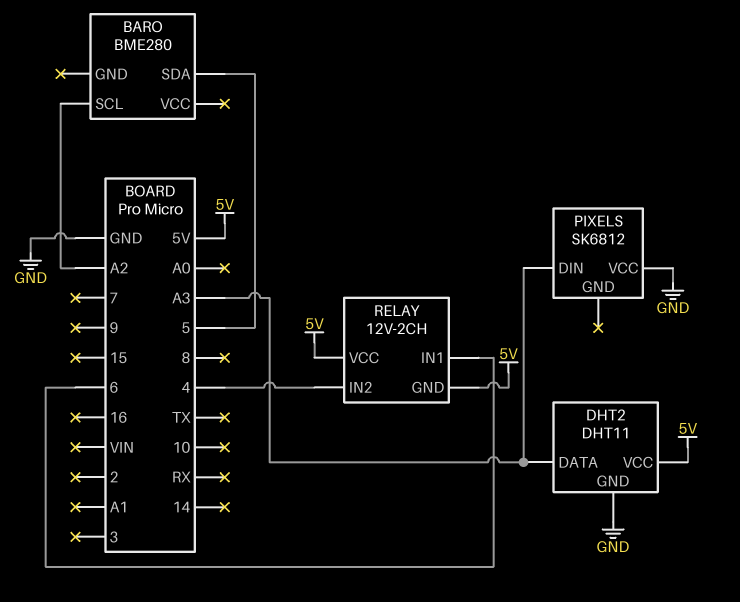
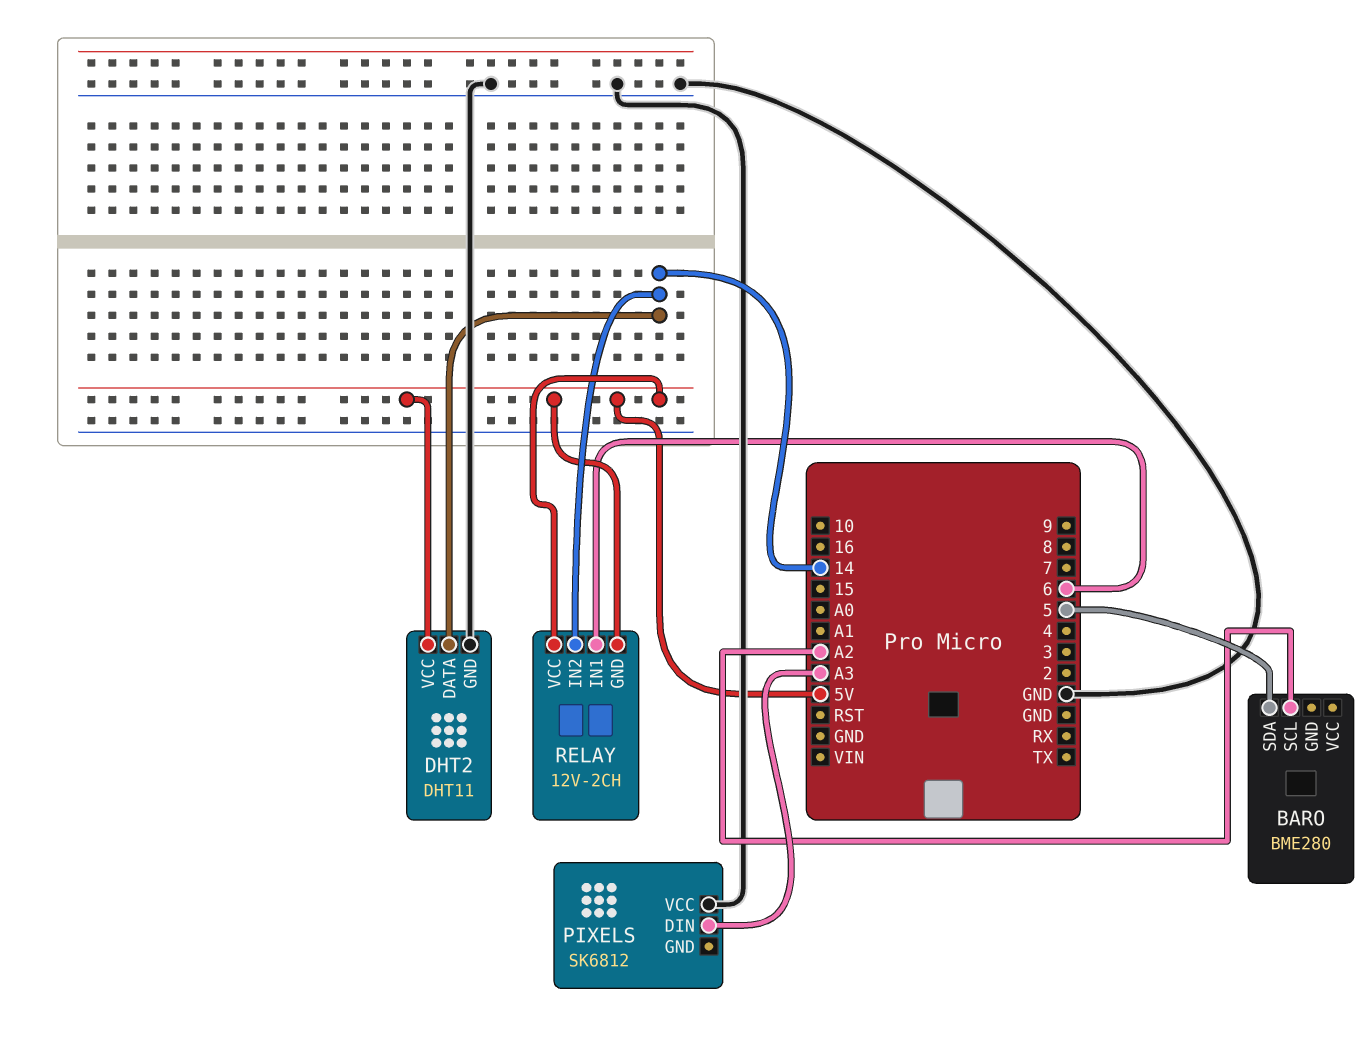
DHT2 pin DATA: A3 -> 14
RELAY pin IN2: 4 -> 14

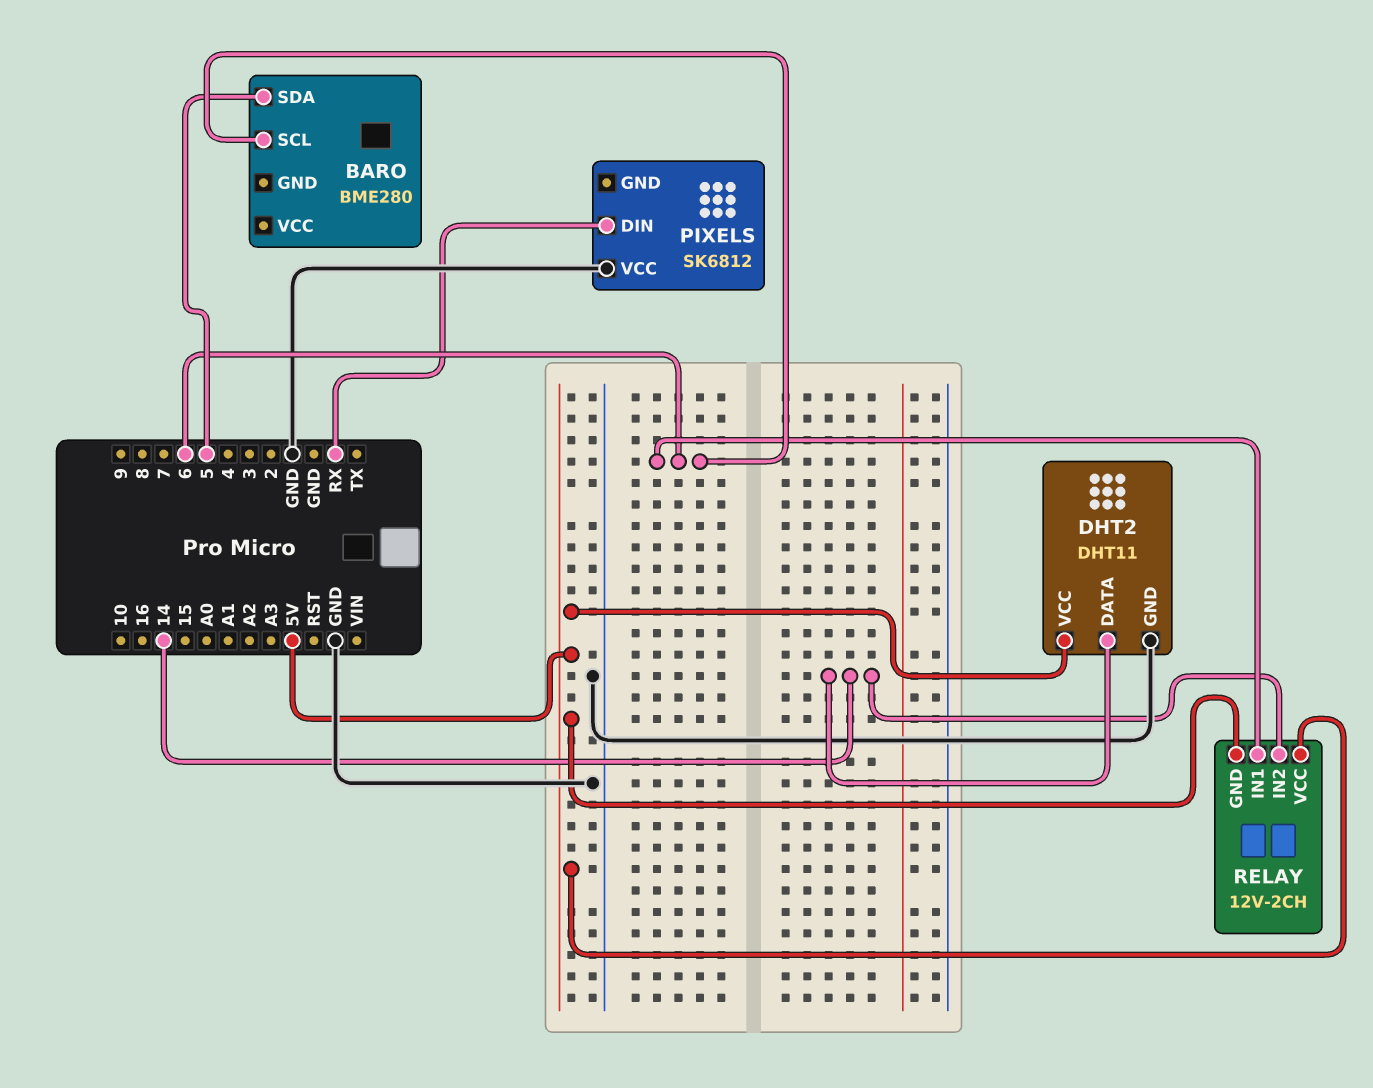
BARO pin SCL: A2 -> 6
PIXELS pin DIN: A3 -> RX

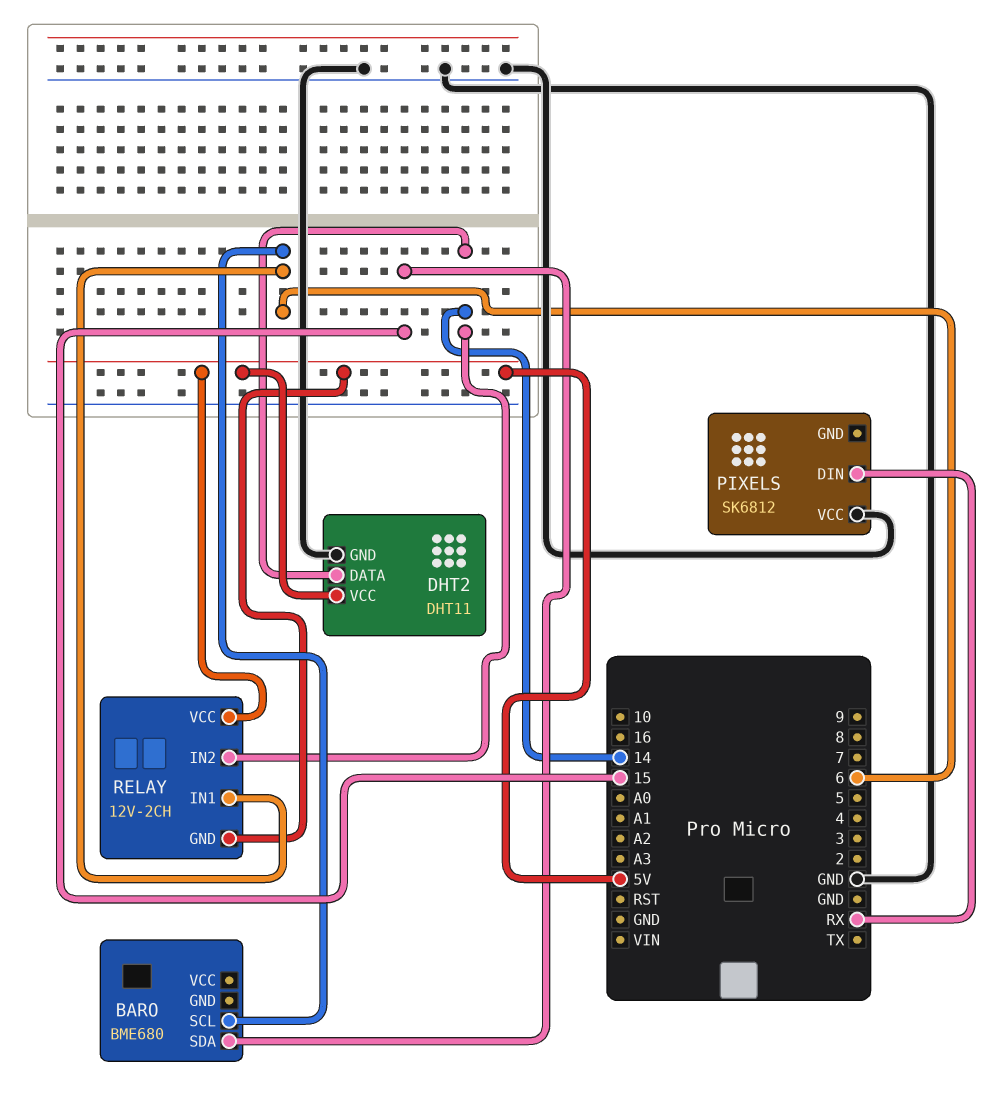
BARO: BME280 -> BME680
BARO pin SDA: 5 -> 15

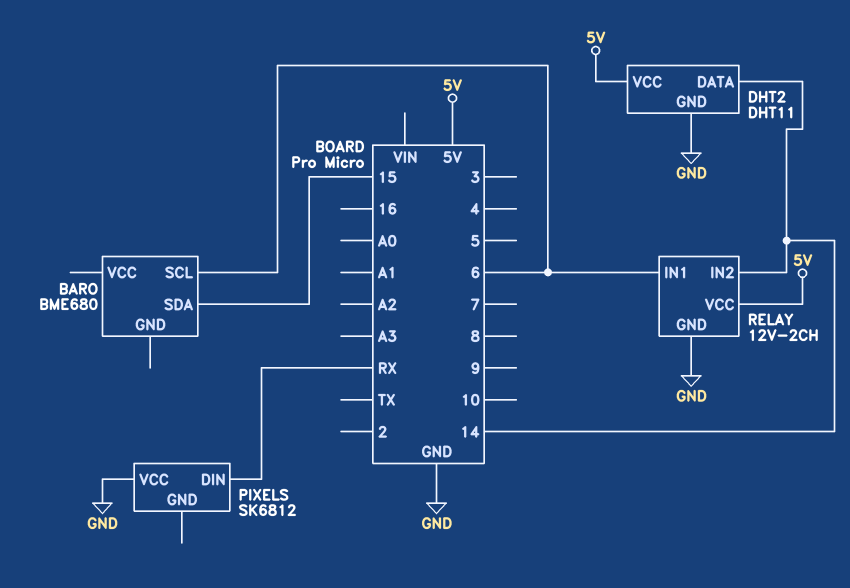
RELAY pin GND: 5V -> GND

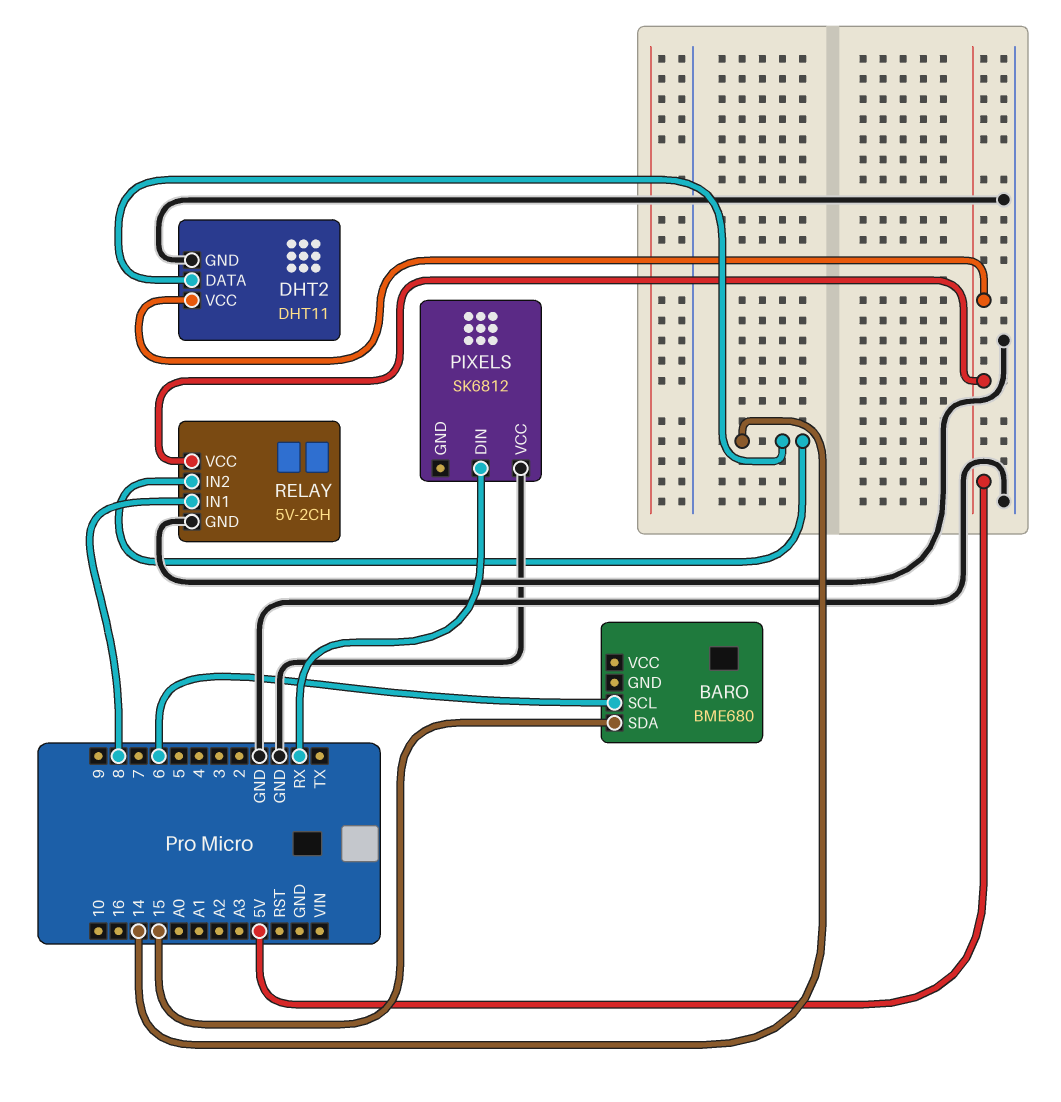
RELAY: 12V-2CH -> 5V-2CH
RELAY pin IN1: 6 -> 8

